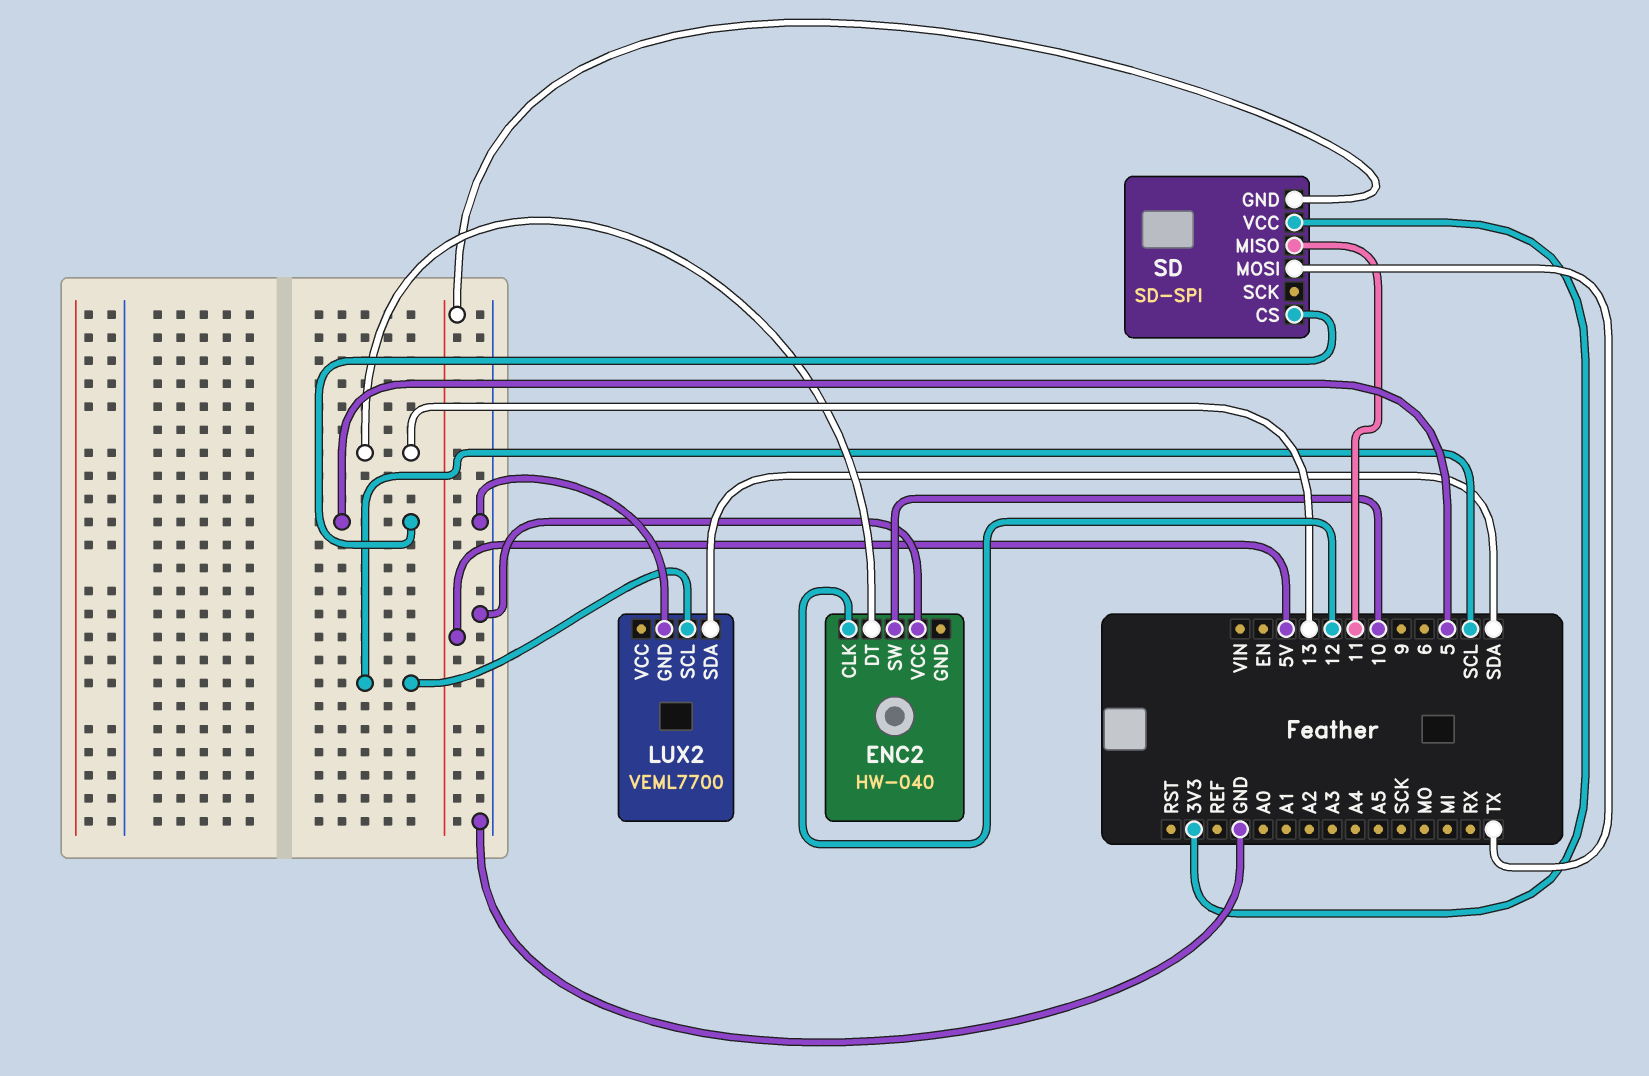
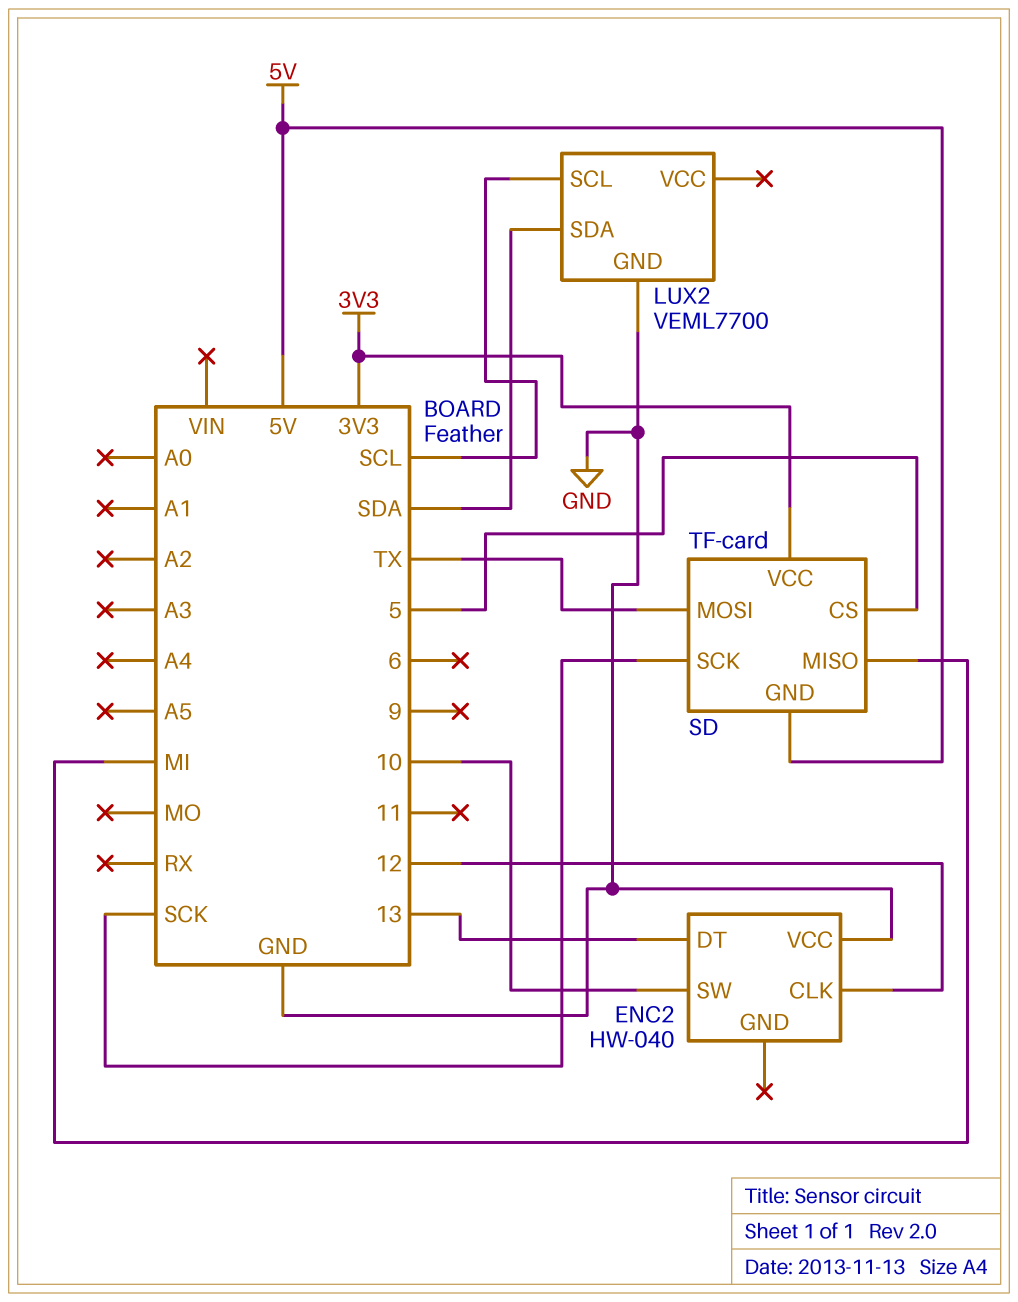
SD: SD-SPI -> TF-card
SD pin MISO: 11 -> MI
SD pin SCK: none -> SCK

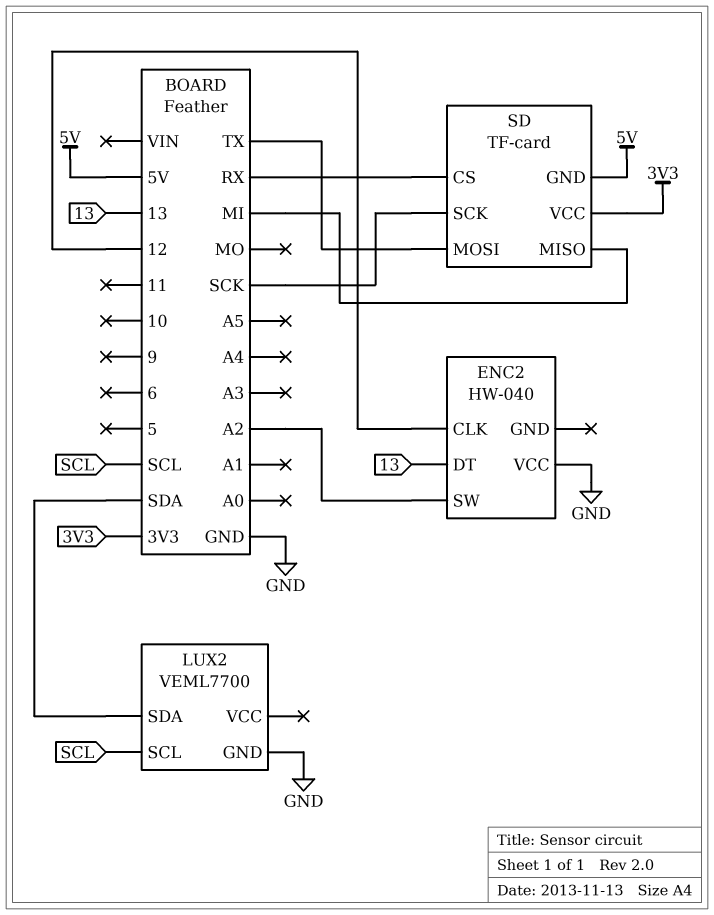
ENC2 pin SW: 10 -> A2
SD pin CS: 5 -> RX

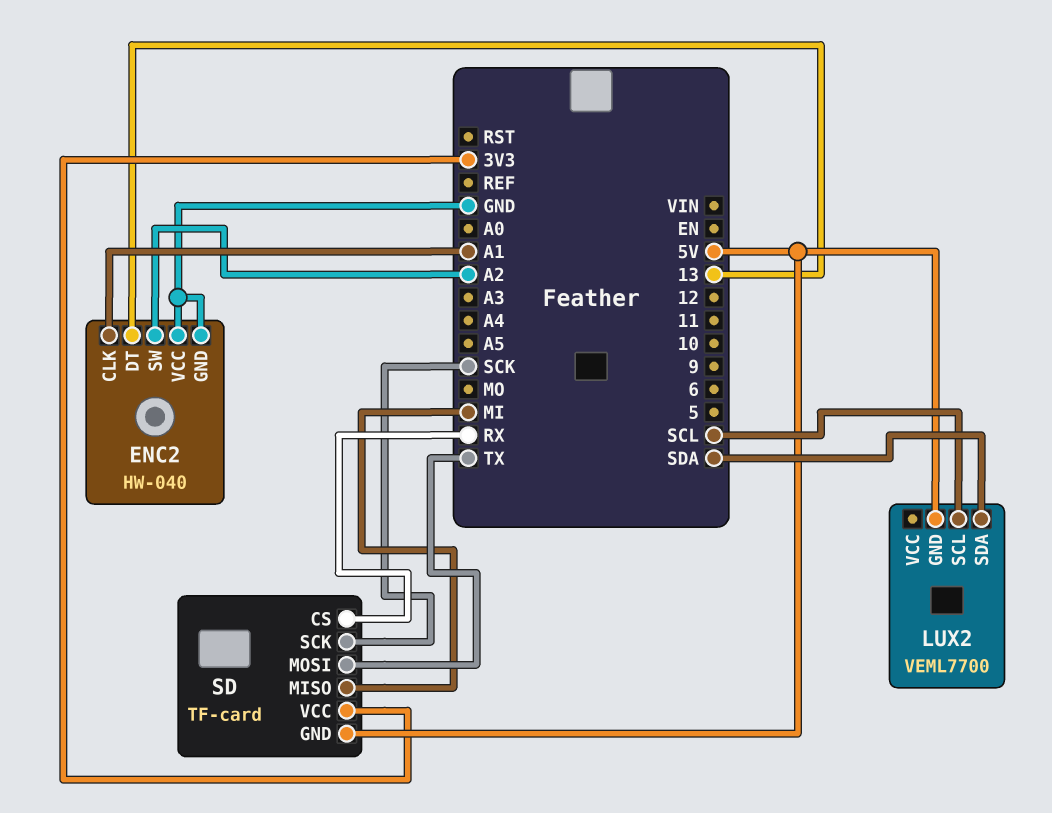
ENC2 pin CLK: 12 -> A1
ENC2 pin GND: none -> GND
LUX2 pin GND: GND -> 5V

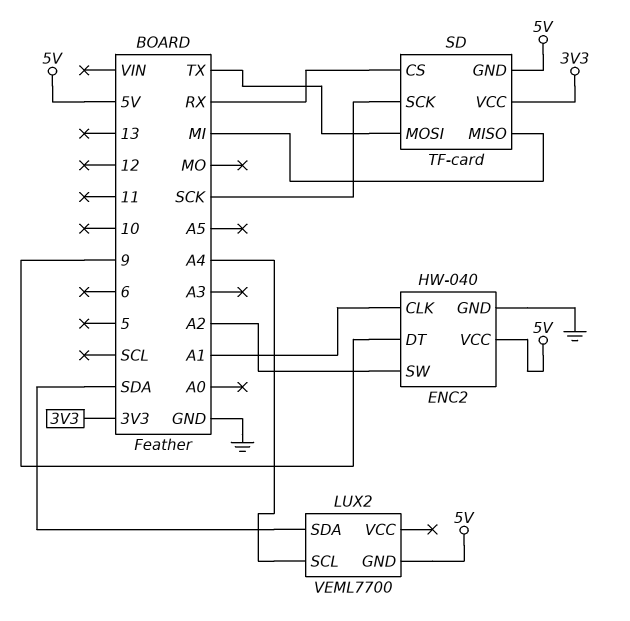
ENC2 pin DT: 13 -> 9
ENC2 pin VCC: GND -> 5V
LUX2 pin SCL: SCL -> A4

